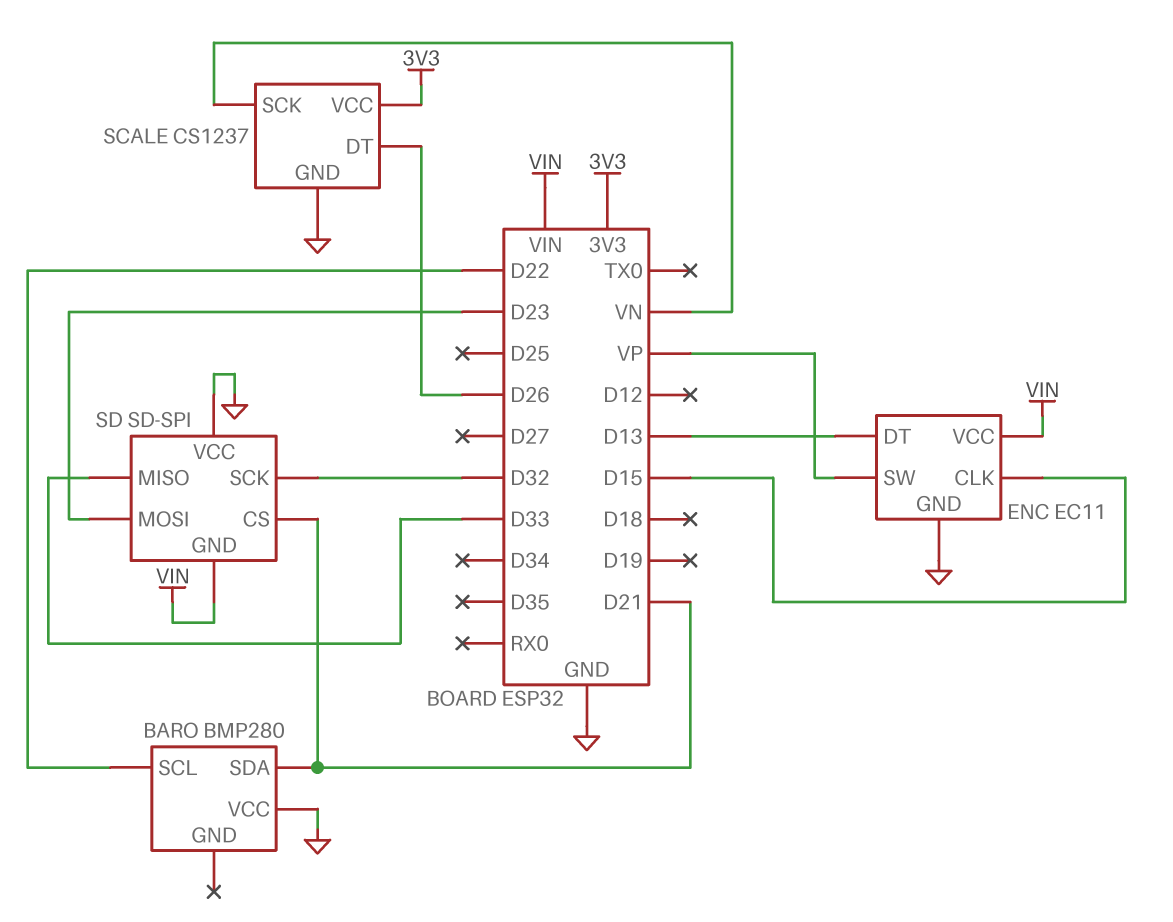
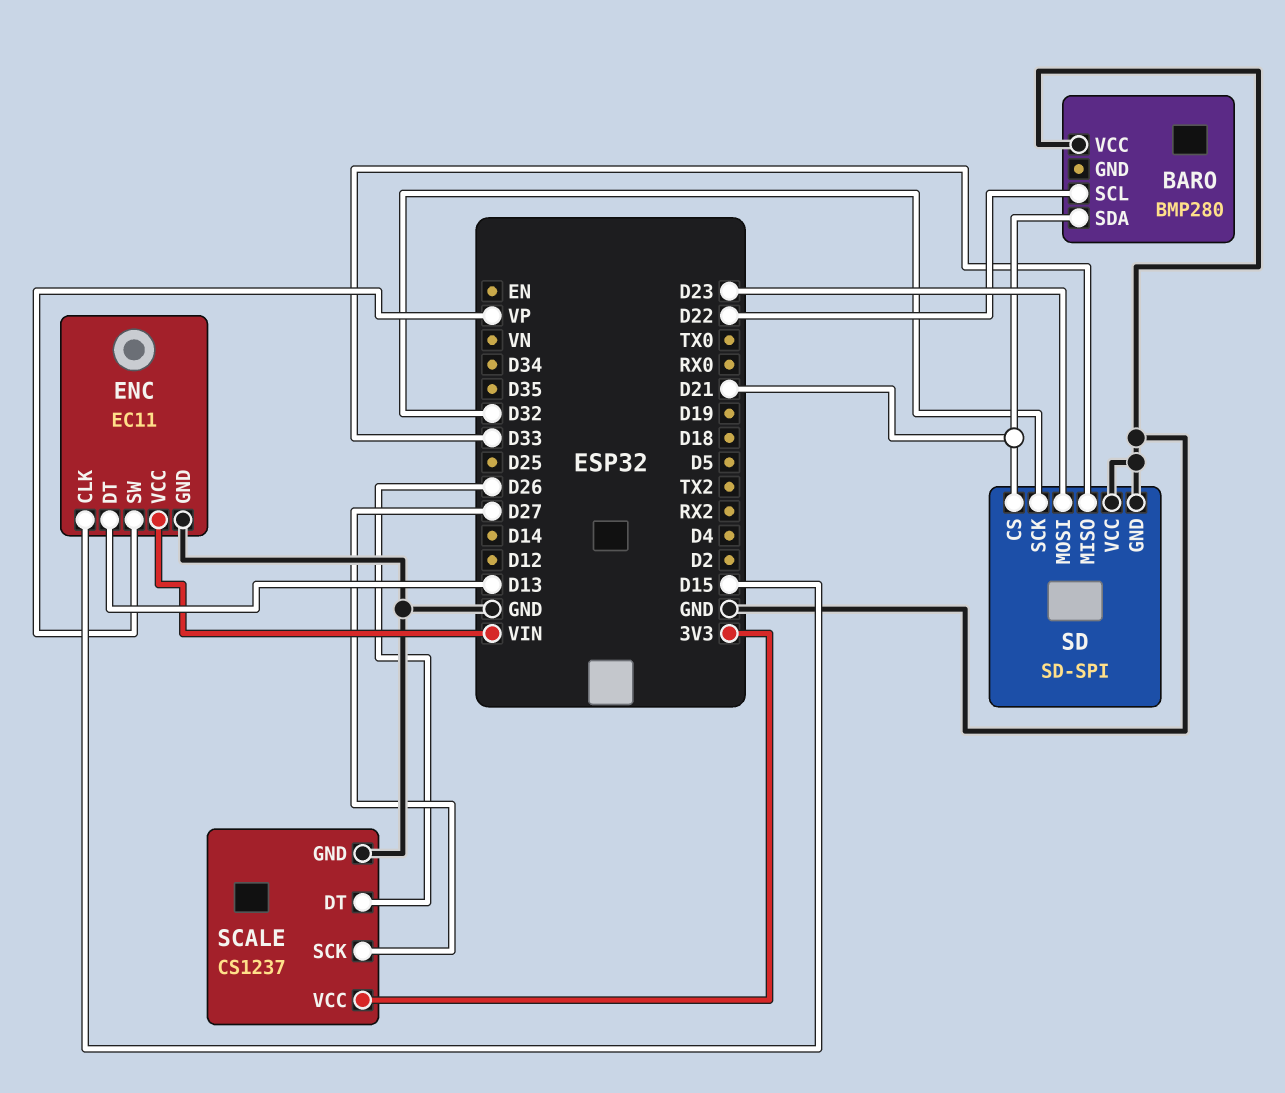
SCALE pin SCK: VN -> D27
SD pin GND: VIN -> GND

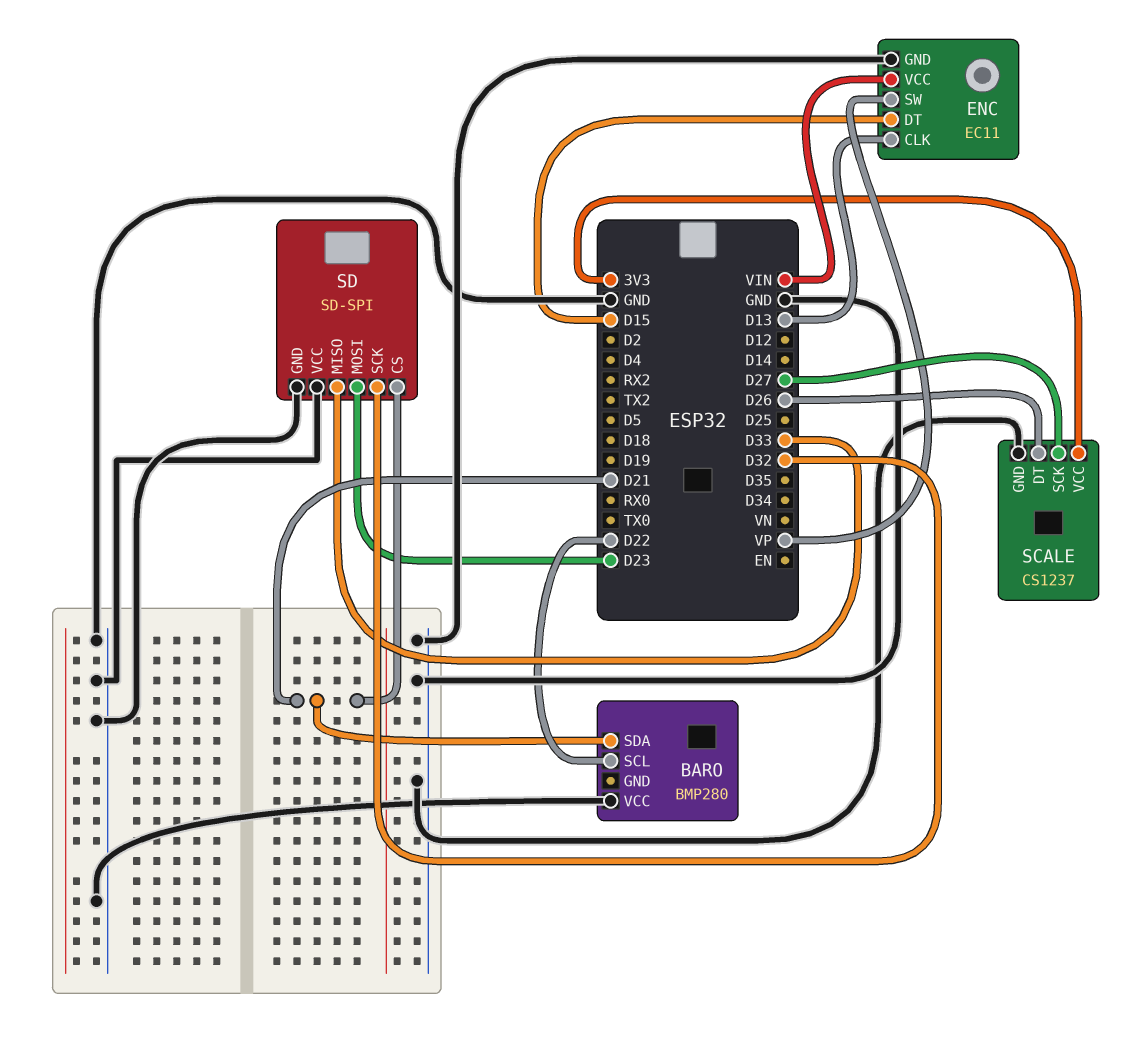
ENC pin CLK: D15 -> D13
ENC pin DT: D13 -> D15

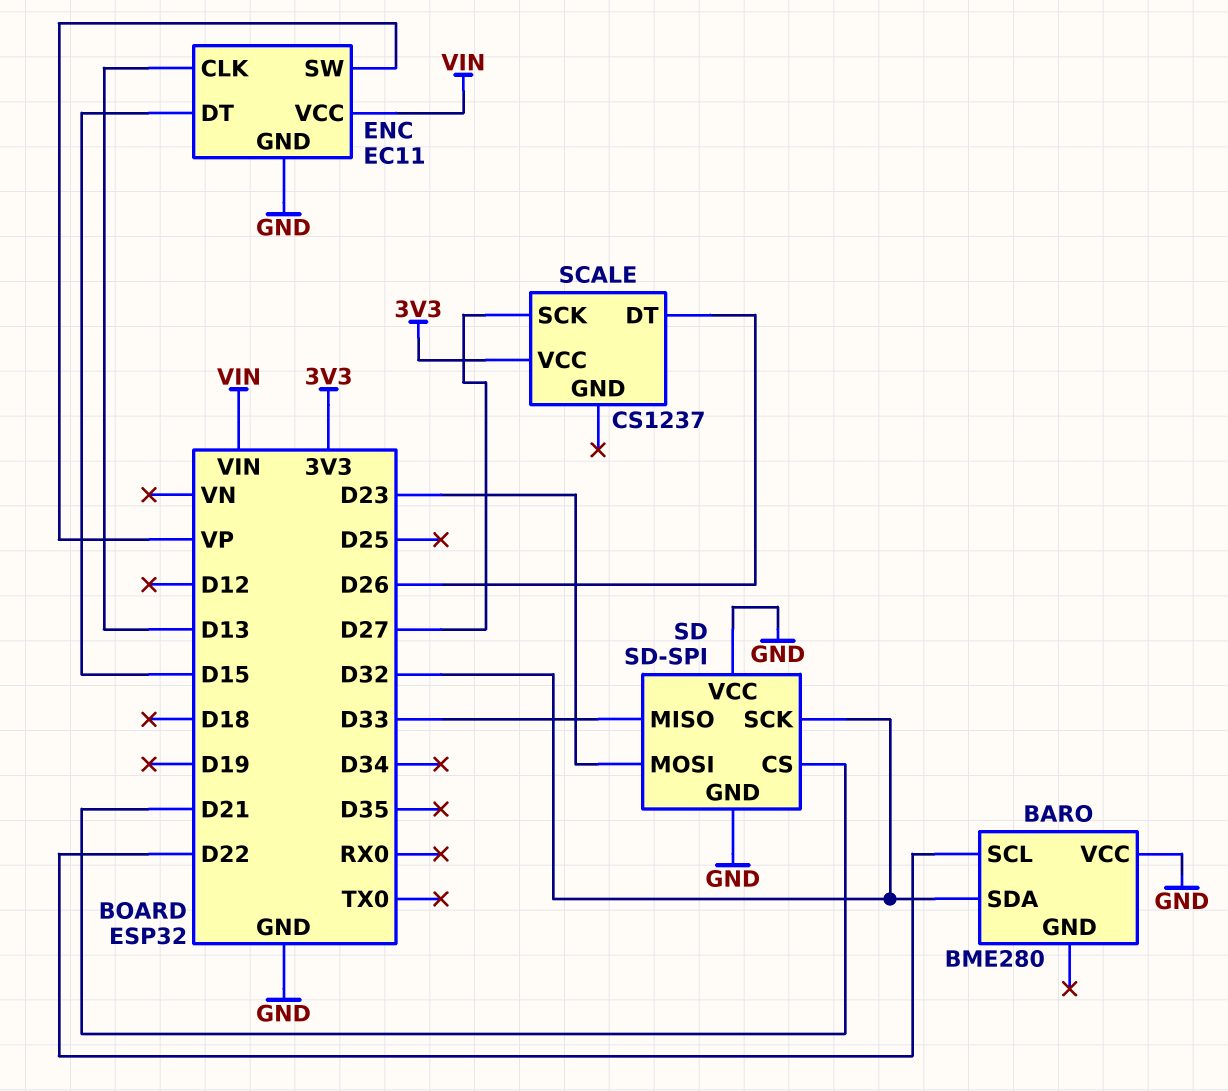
BARO: BMP280 -> BME280
BARO pin SDA: D21 -> D32
SCALE pin GND: GND -> none

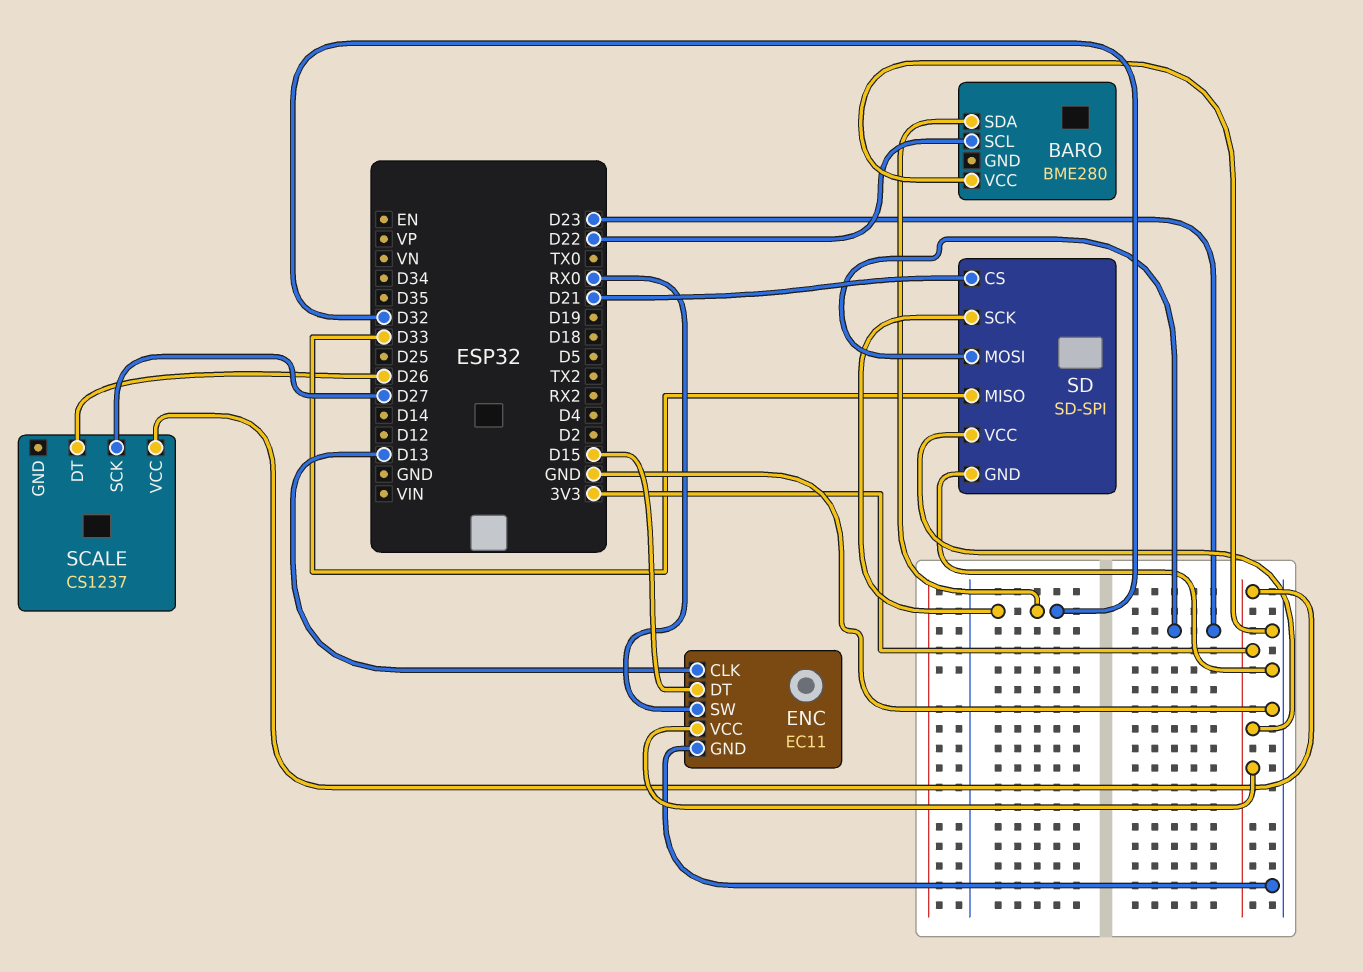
ENC pin SW: VP -> RX0
ENC pin VCC: VIN -> 3V3
SD pin VCC: GND -> 3V3

